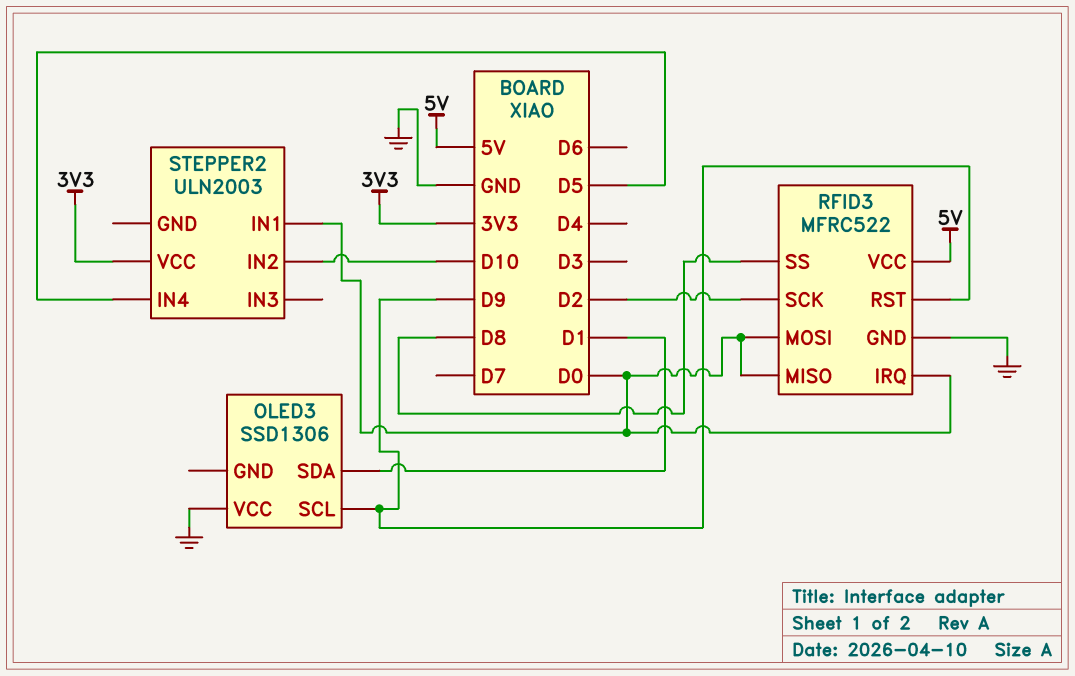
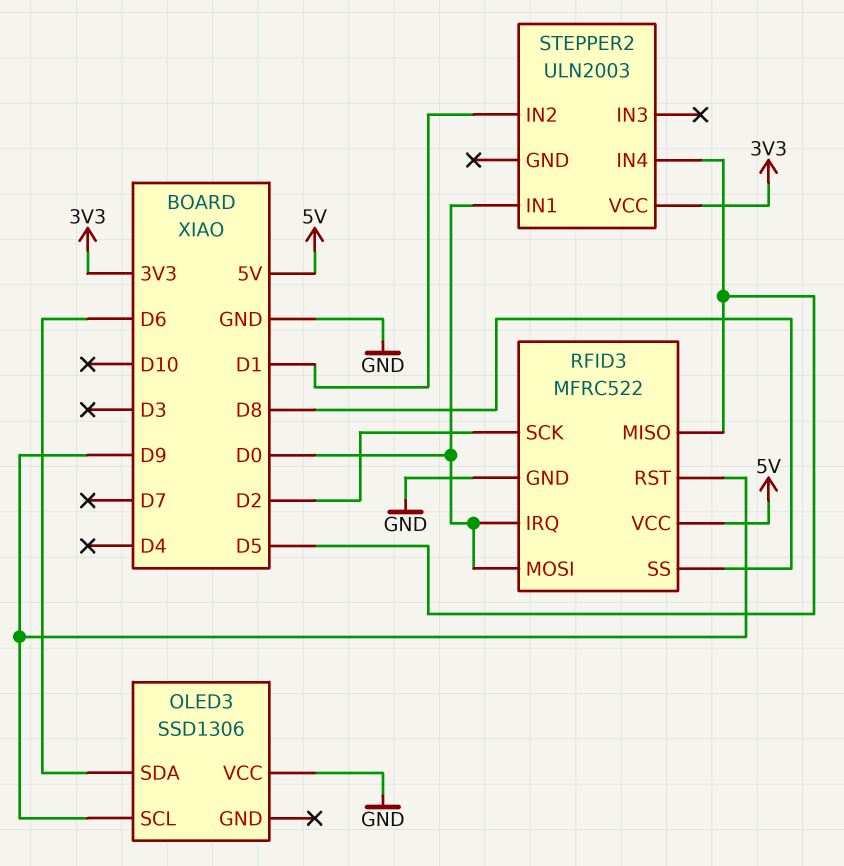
OLED3 pin SDA: D1 -> D6
RFID3 pin MISO: D0 -> D5
STEPPER2 pin IN2: D10 -> D1

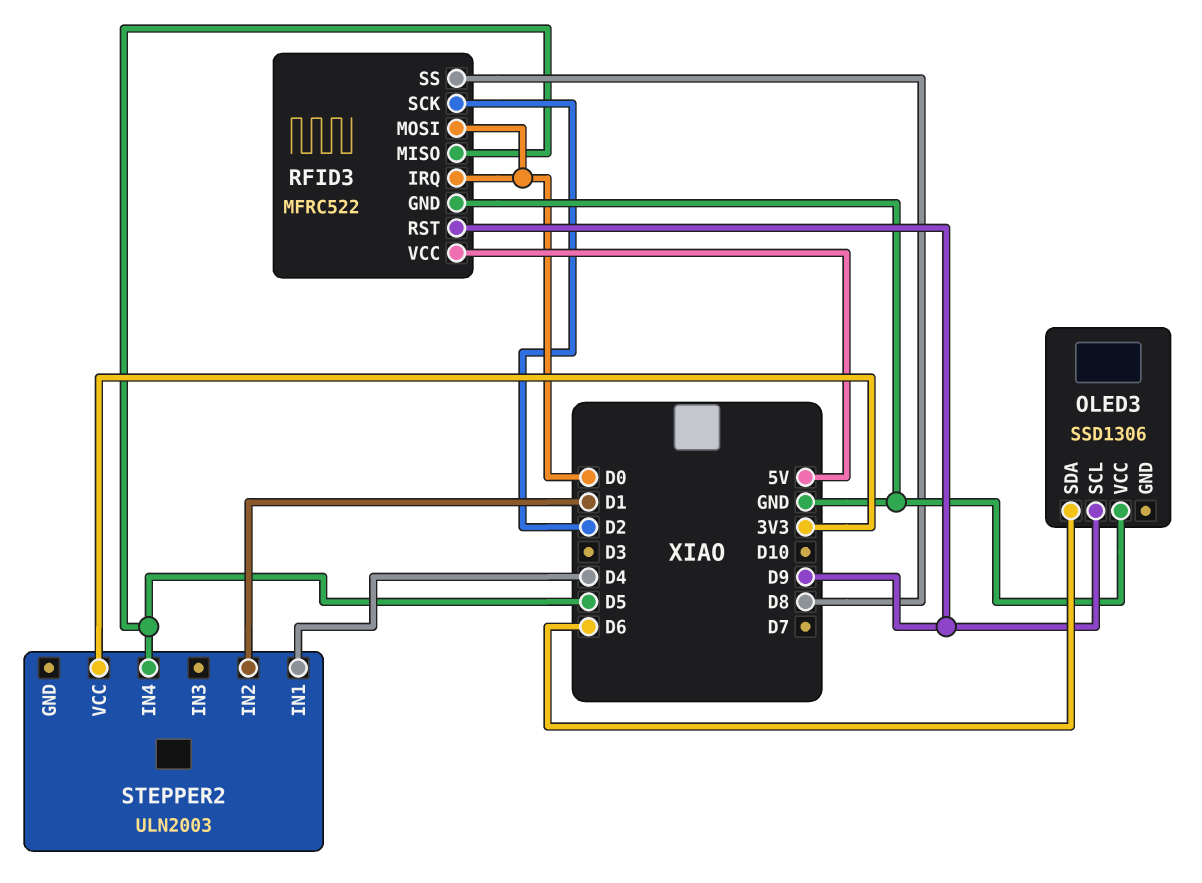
STEPPER2 pin IN1: D0 -> D4

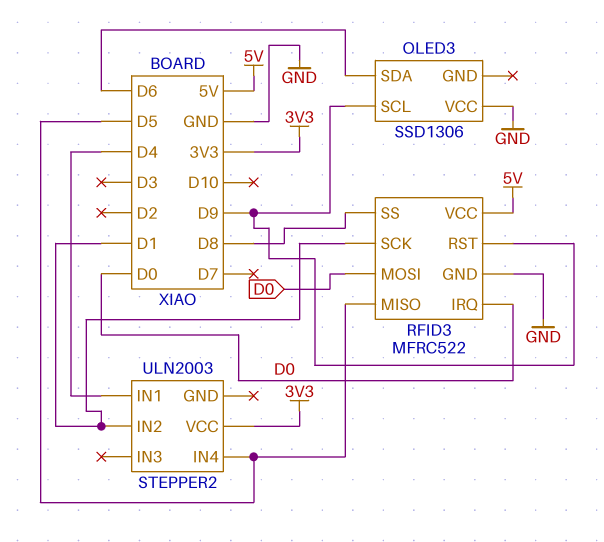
RFID3 pin SCK: D2 -> D1

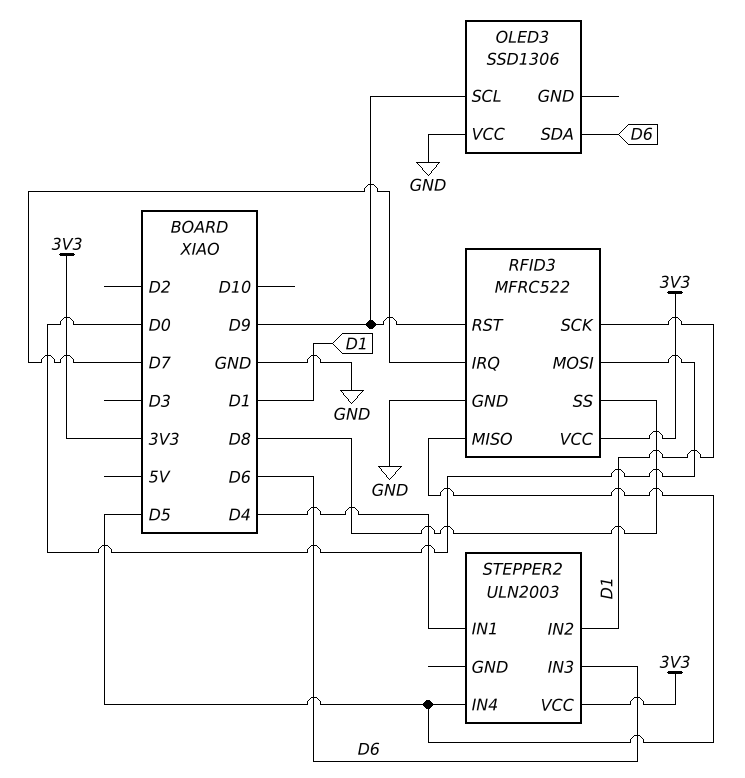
RFID3 pin IRQ: D0 -> D7
RFID3 pin VCC: 5V -> 3V3
STEPPER2 pin IN3: none -> D6

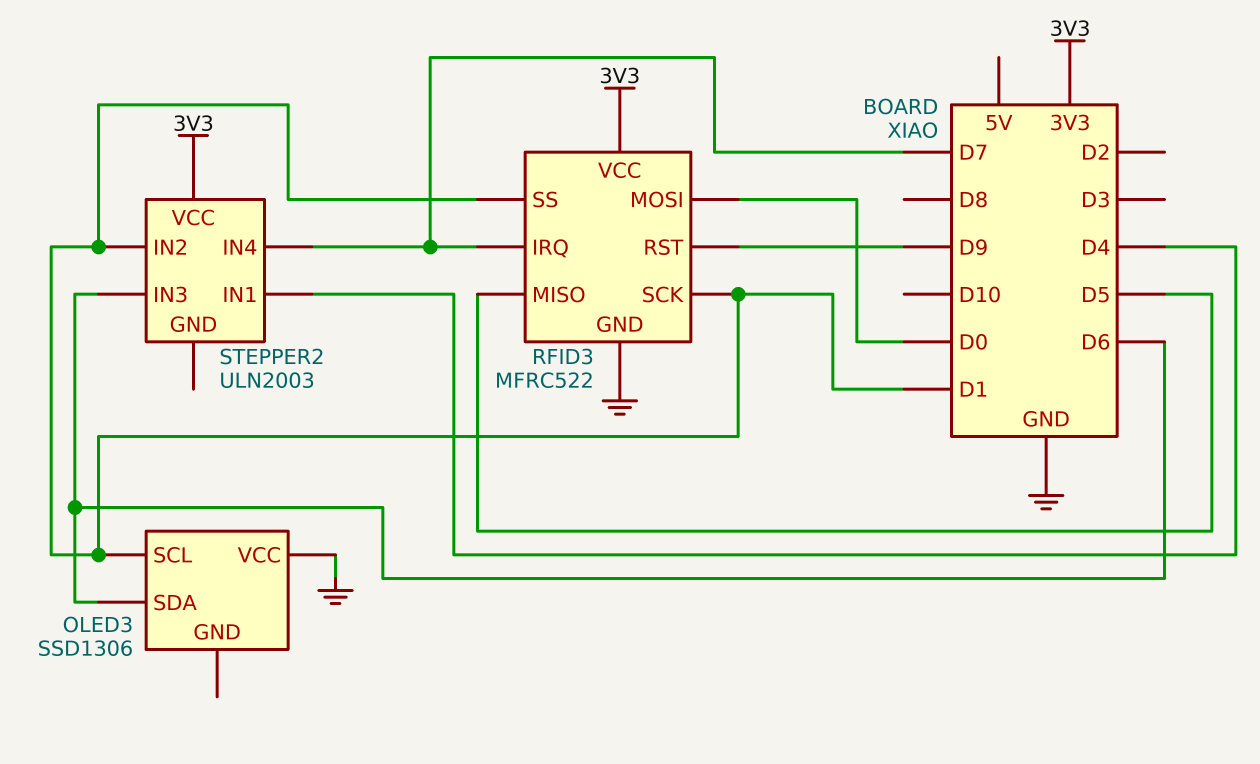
OLED3 pin SCL: D9 -> D1
RFID3 pin SS: D8 -> D1
STEPPER2 pin IN4: D5 -> D7

